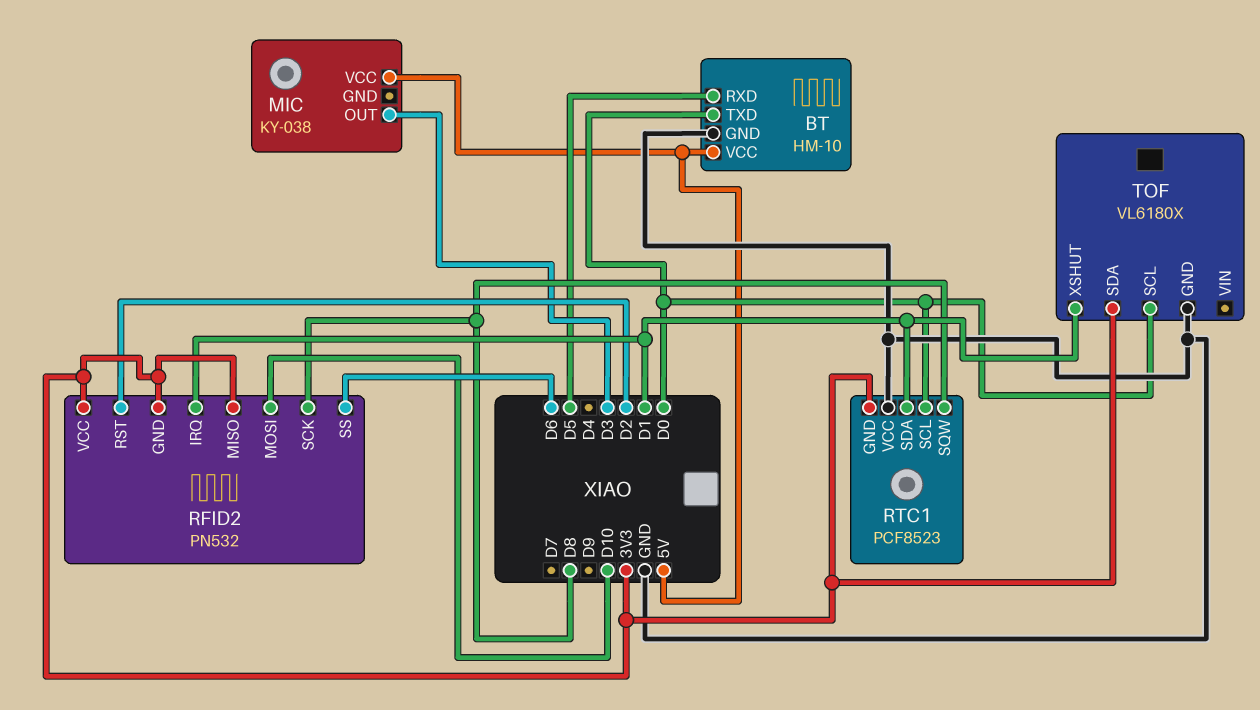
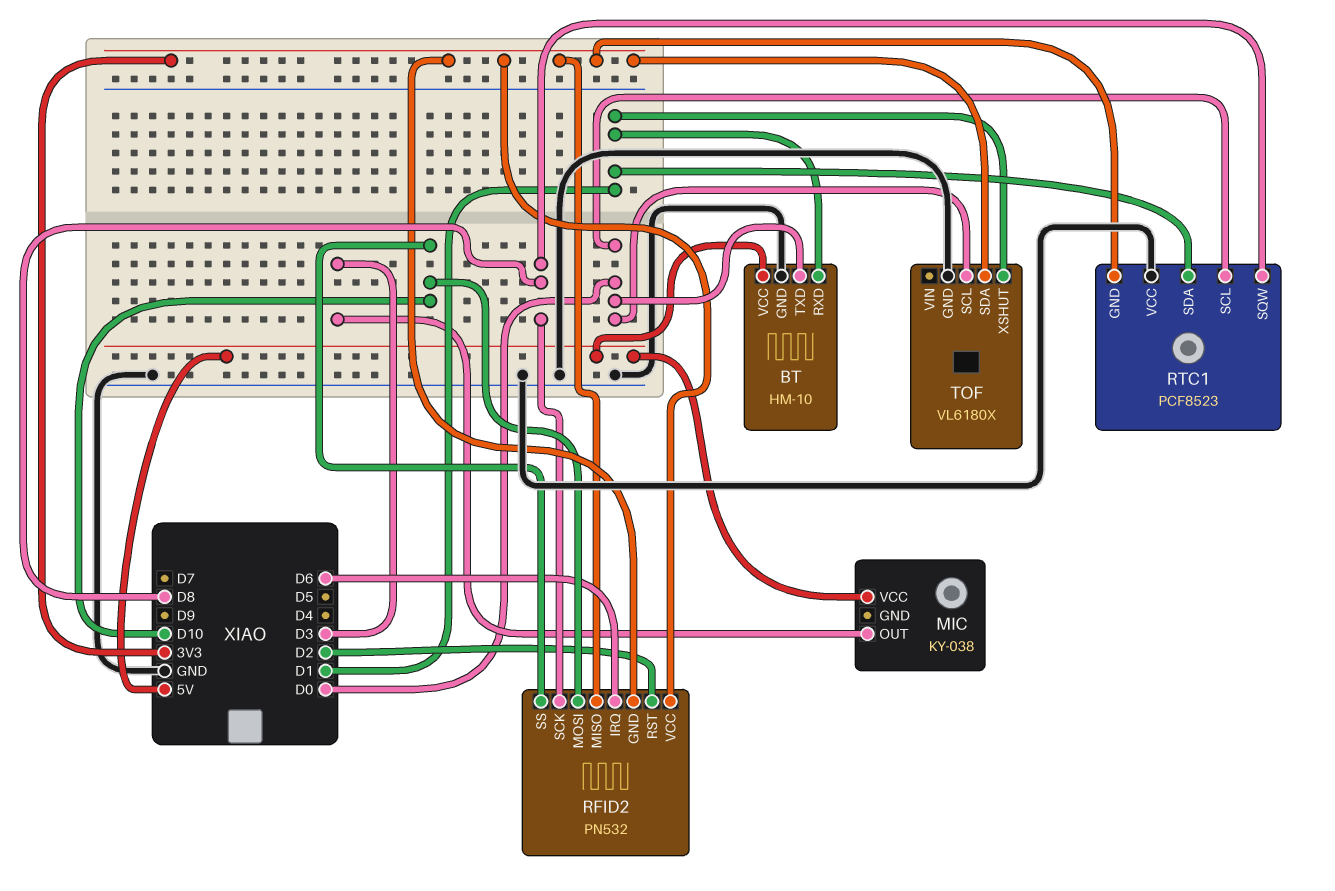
BT pin RXD: D5 -> D1
RFID2 pin IRQ: D1 -> D6
RFID2 pin SS: D6 -> D10

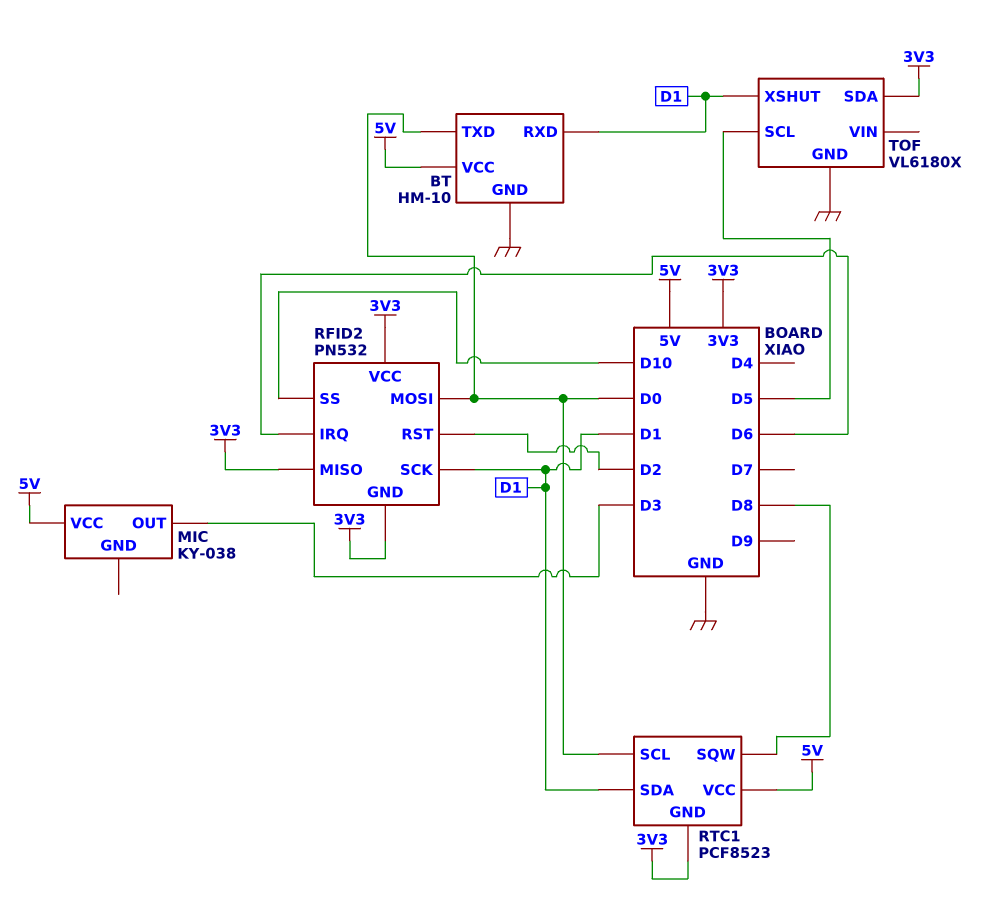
RFID2 pin MOSI: D10 -> D0
RFID2 pin SCK: D8 -> D1
RTC1 pin VCC: GND -> 5V
TOF pin SCL: D0 -> D5

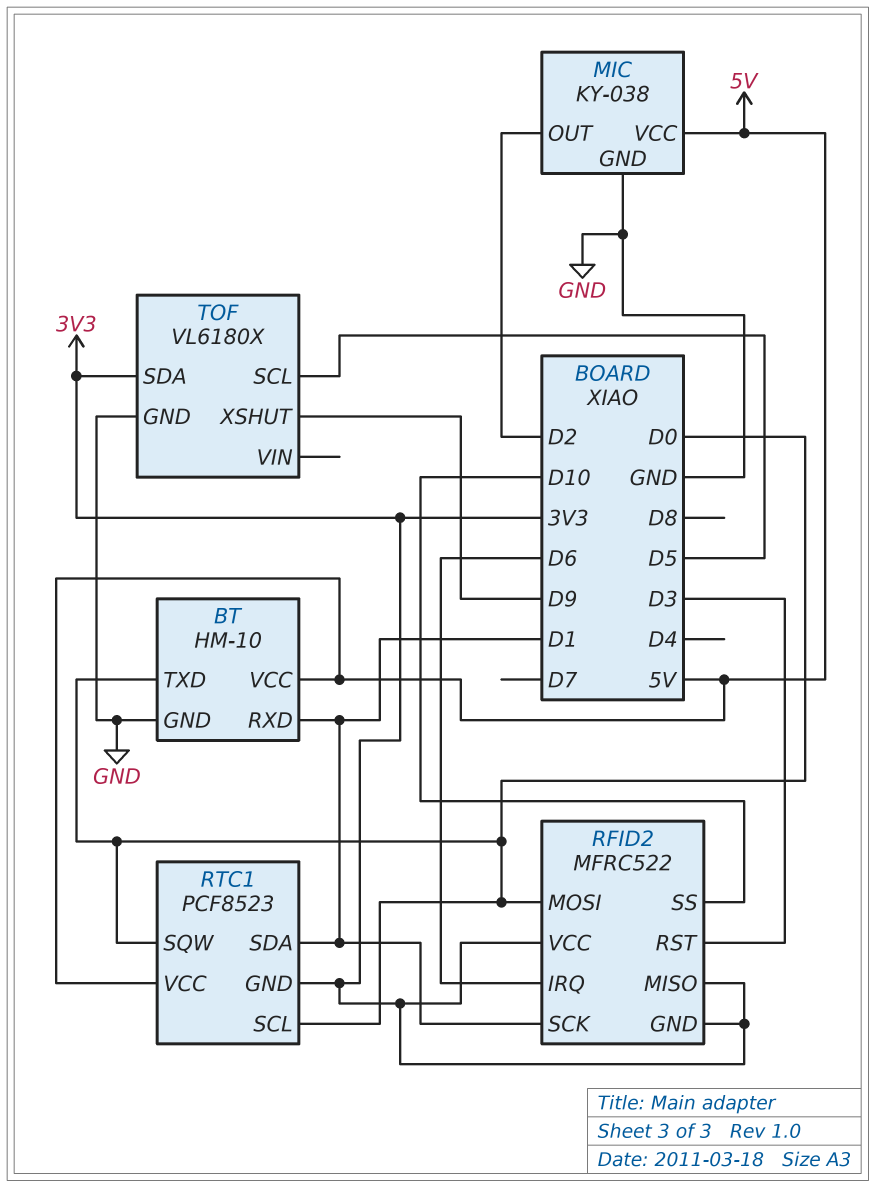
MIC pin GND: none -> GND
MIC pin OUT: D3 -> D2
RFID2: PN532 -> MFRC522
RFID2 pin RST: D2 -> D3
RTC1 pin SQW: D8 -> D0
TOF pin XSHUT: D1 -> D9

